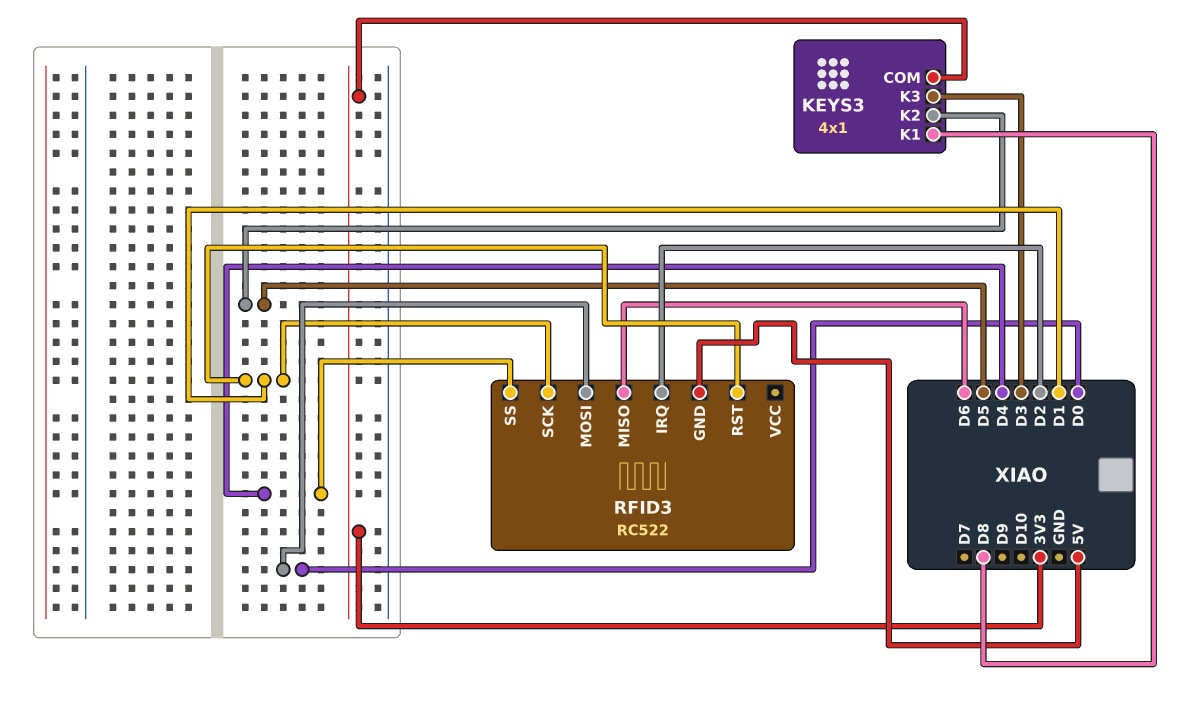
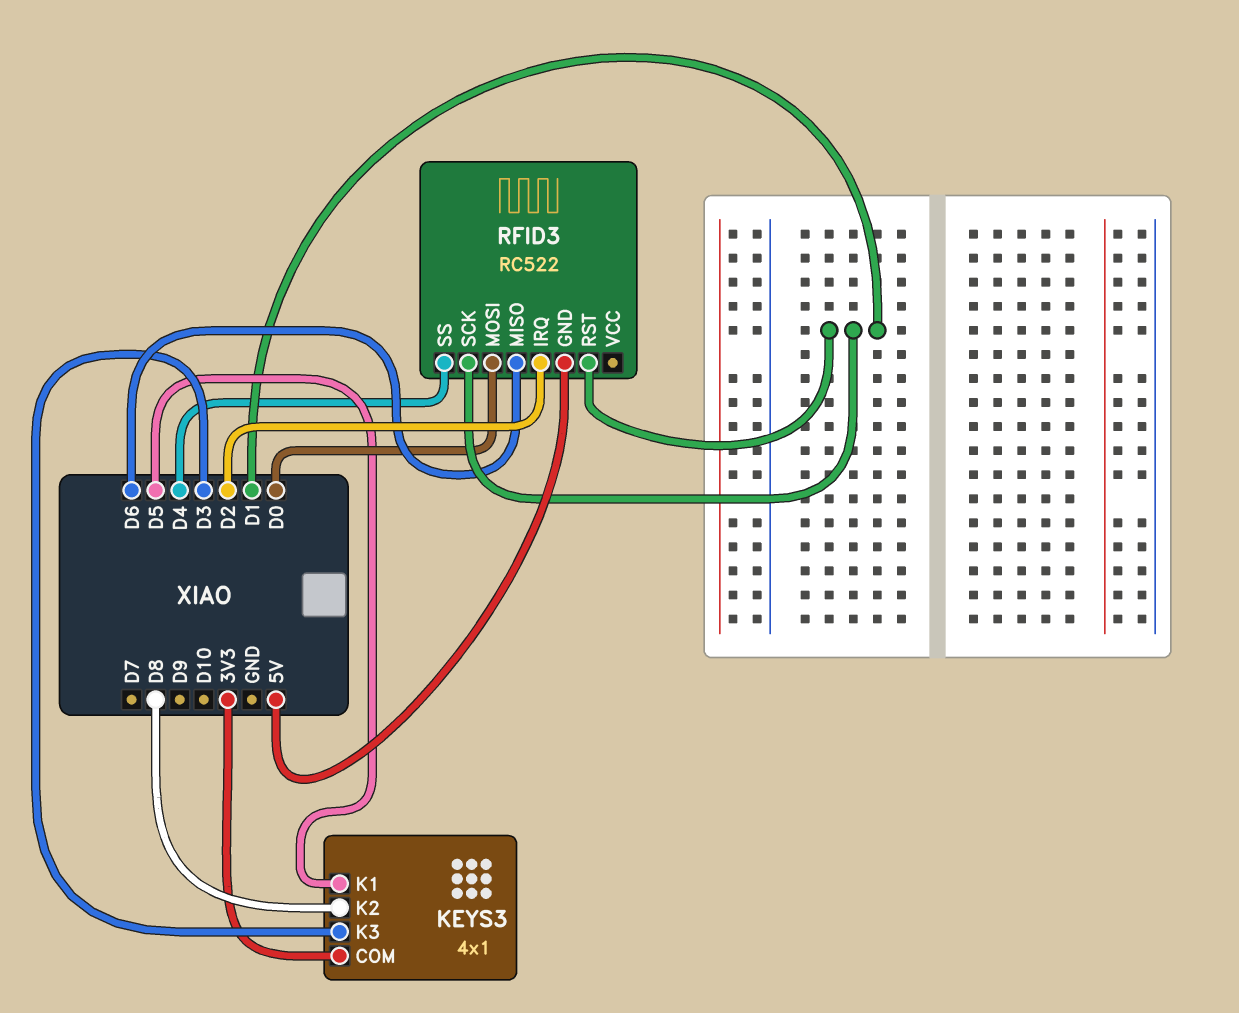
KEYS3 pin K1: D8 -> D5
KEYS3 pin K2: D5 -> D8

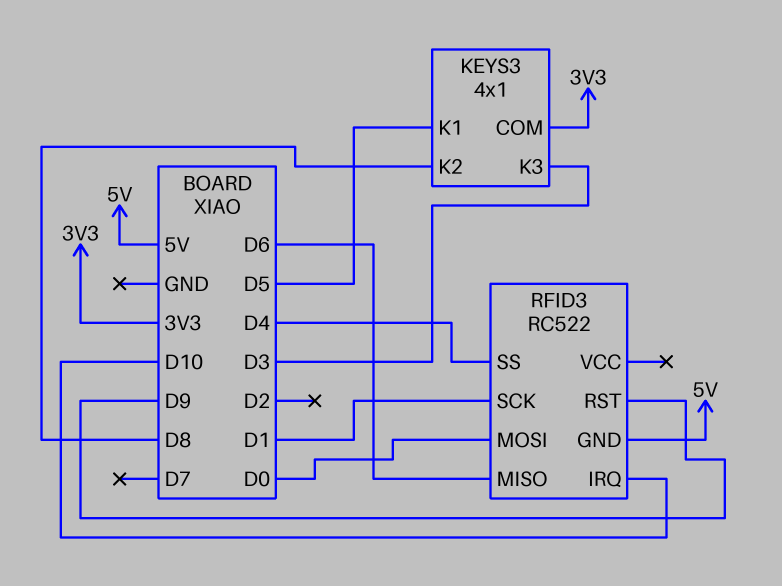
RFID3 pin IRQ: D2 -> D10
RFID3 pin RST: D1 -> D9

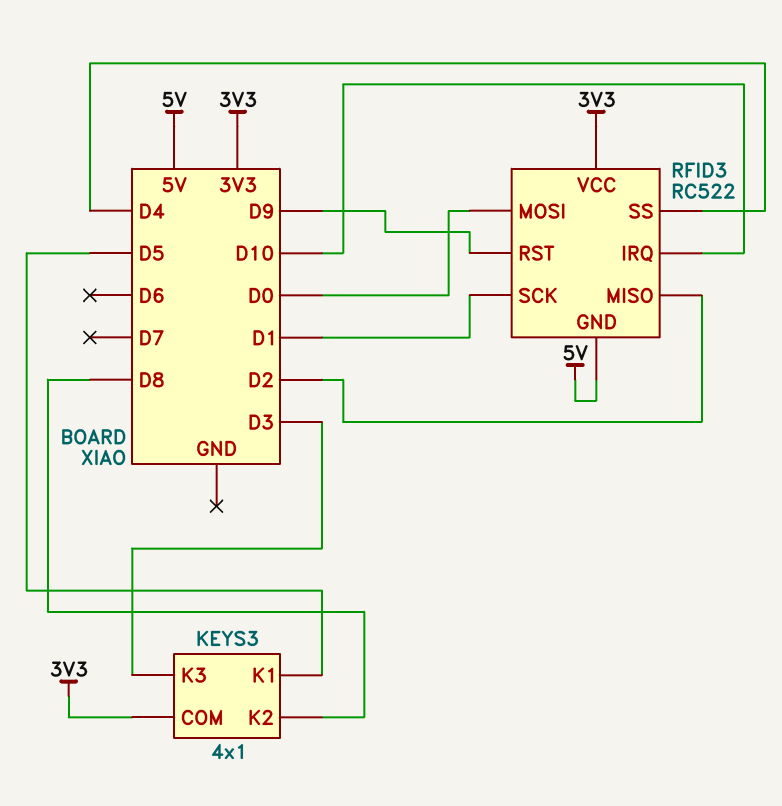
RFID3 pin MISO: D6 -> D2
RFID3 pin VCC: none -> 3V3

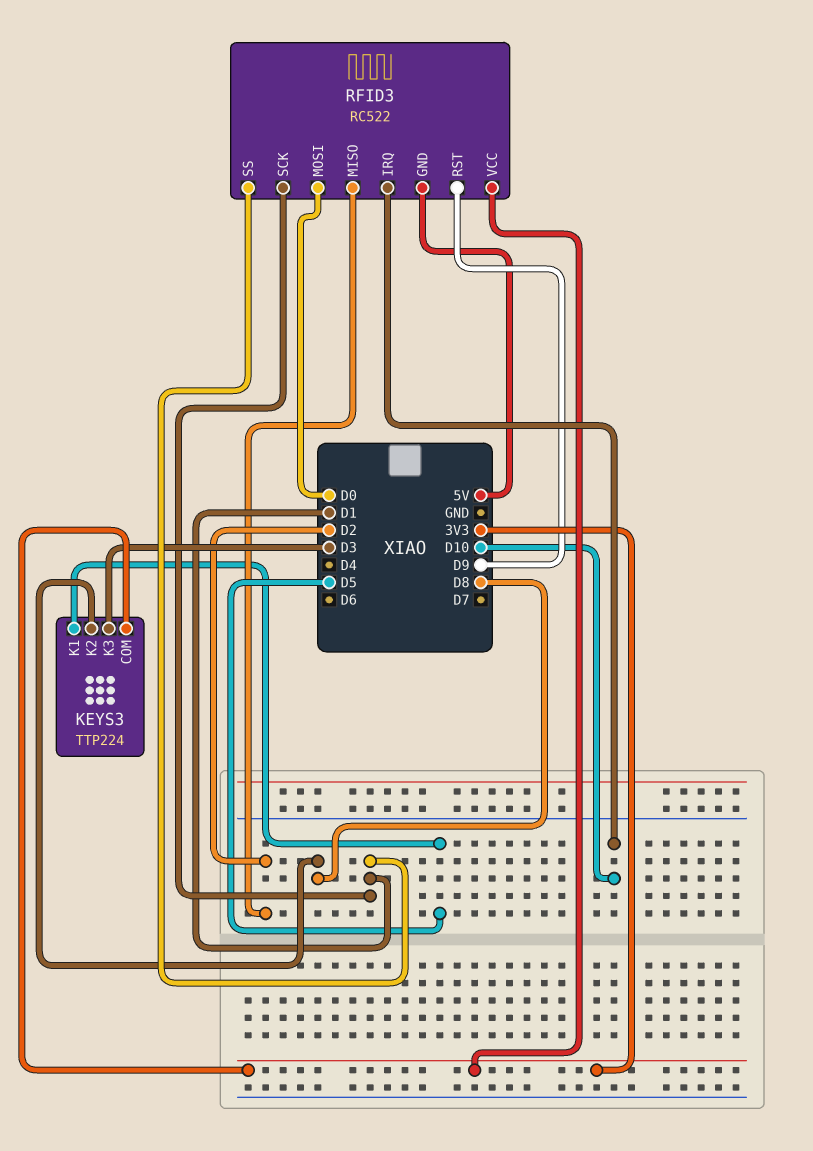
KEYS3: 4x1 -> TTP224
RFID3 pin SS: D4 -> D1

